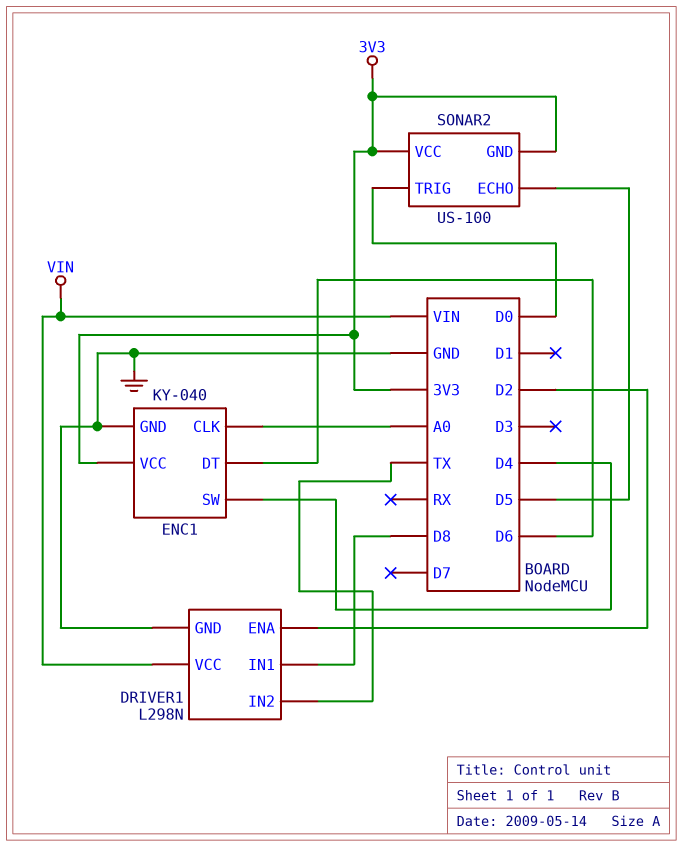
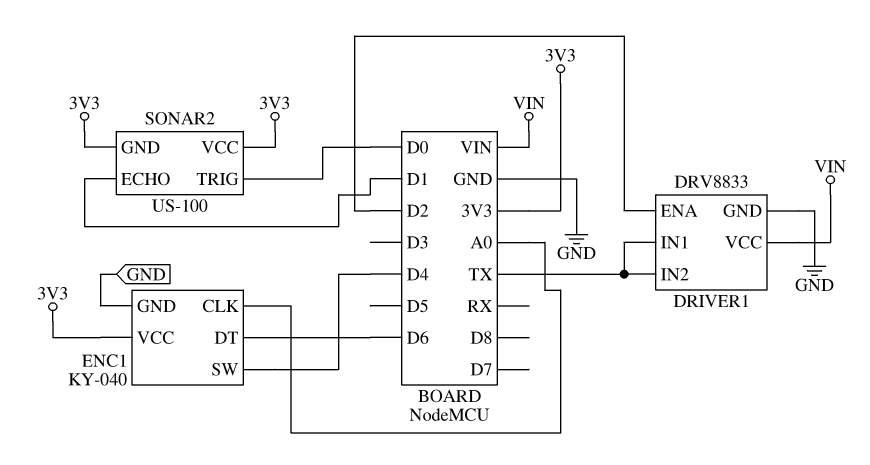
DRIVER1: L298N -> DRV8833
DRIVER1 pin IN1: D8 -> TX
SONAR2 pin ECHO: D5 -> D1

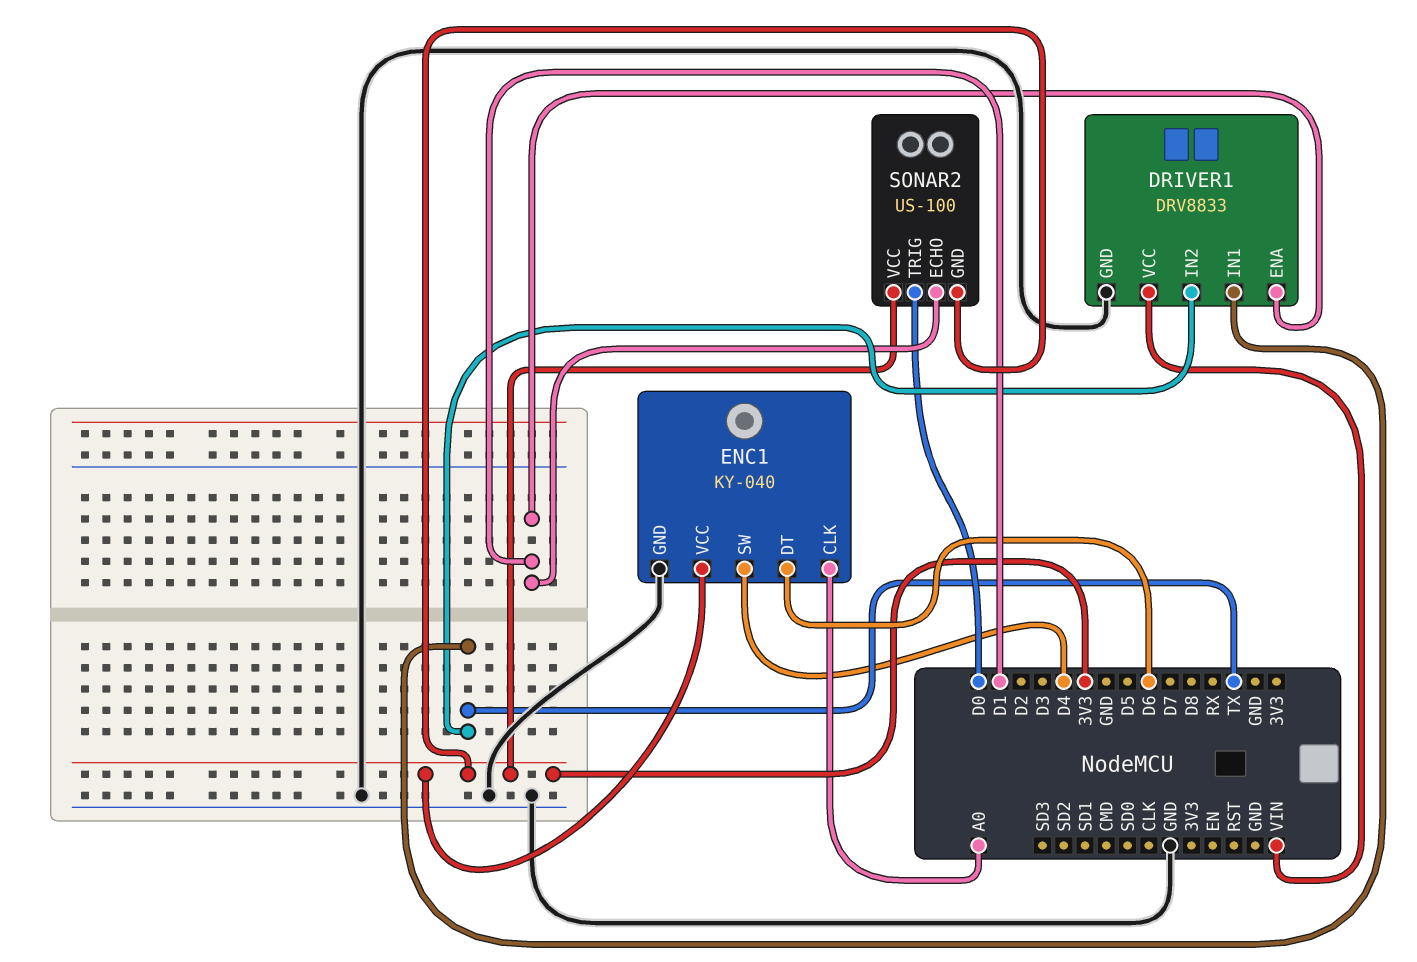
DRIVER1 pin ENA: D2 -> D1

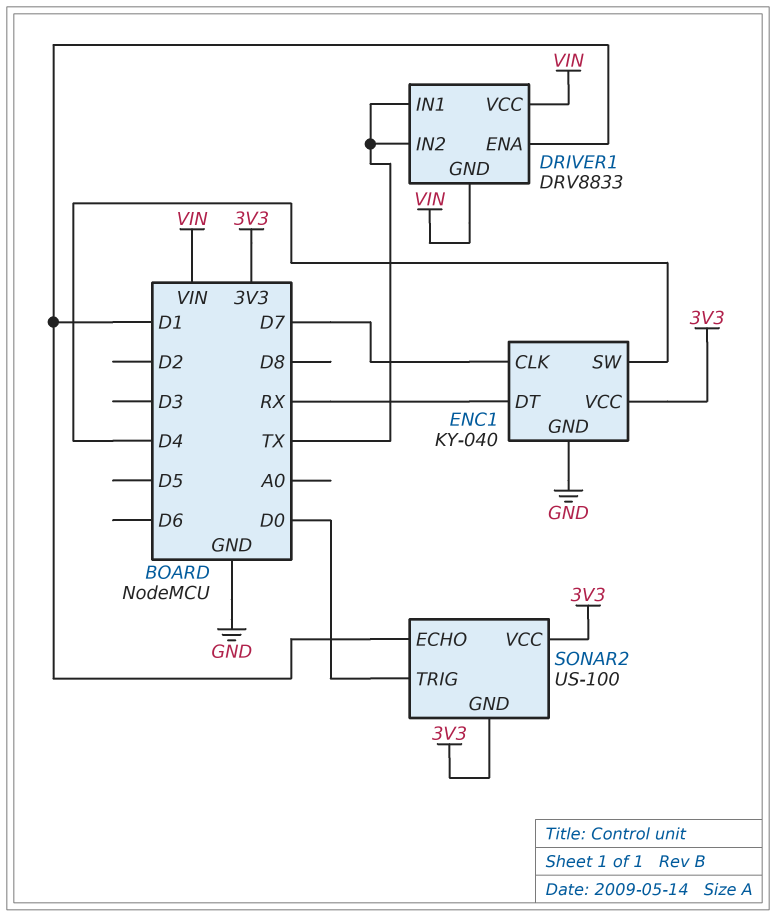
DRIVER1 pin GND: GND -> VIN
ENC1 pin CLK: A0 -> D7
ENC1 pin DT: D6 -> RX

